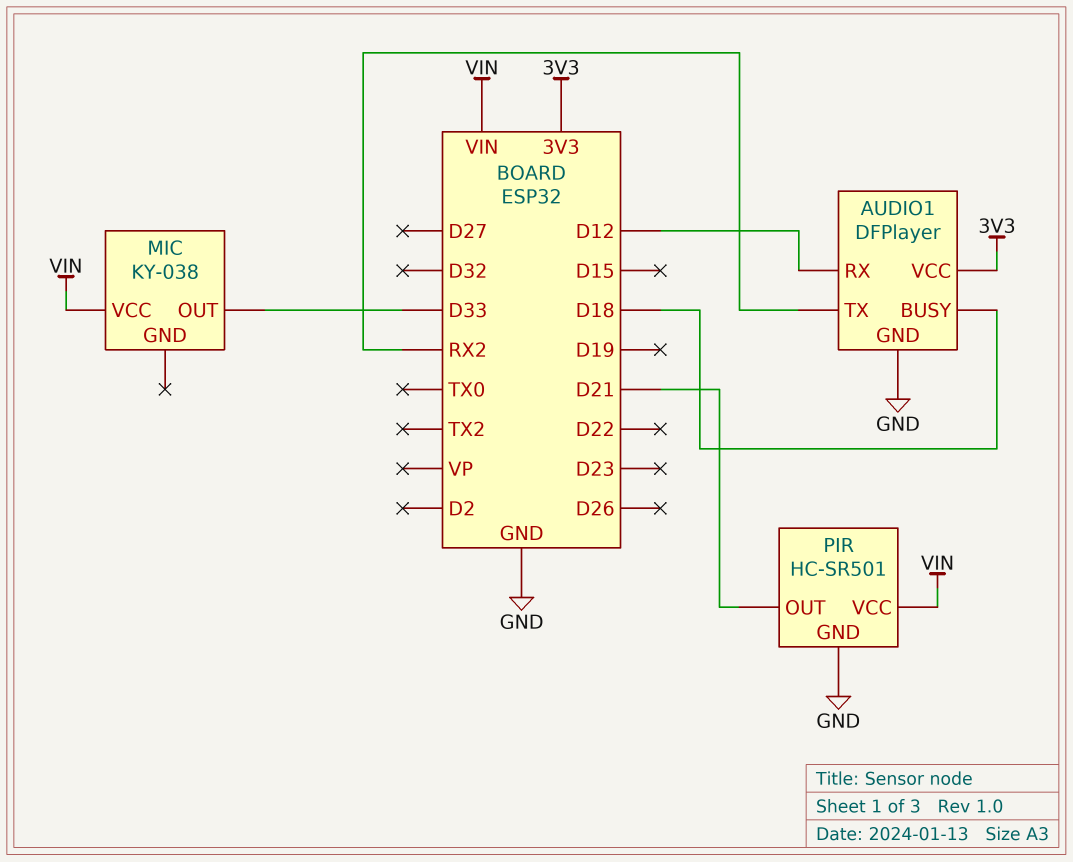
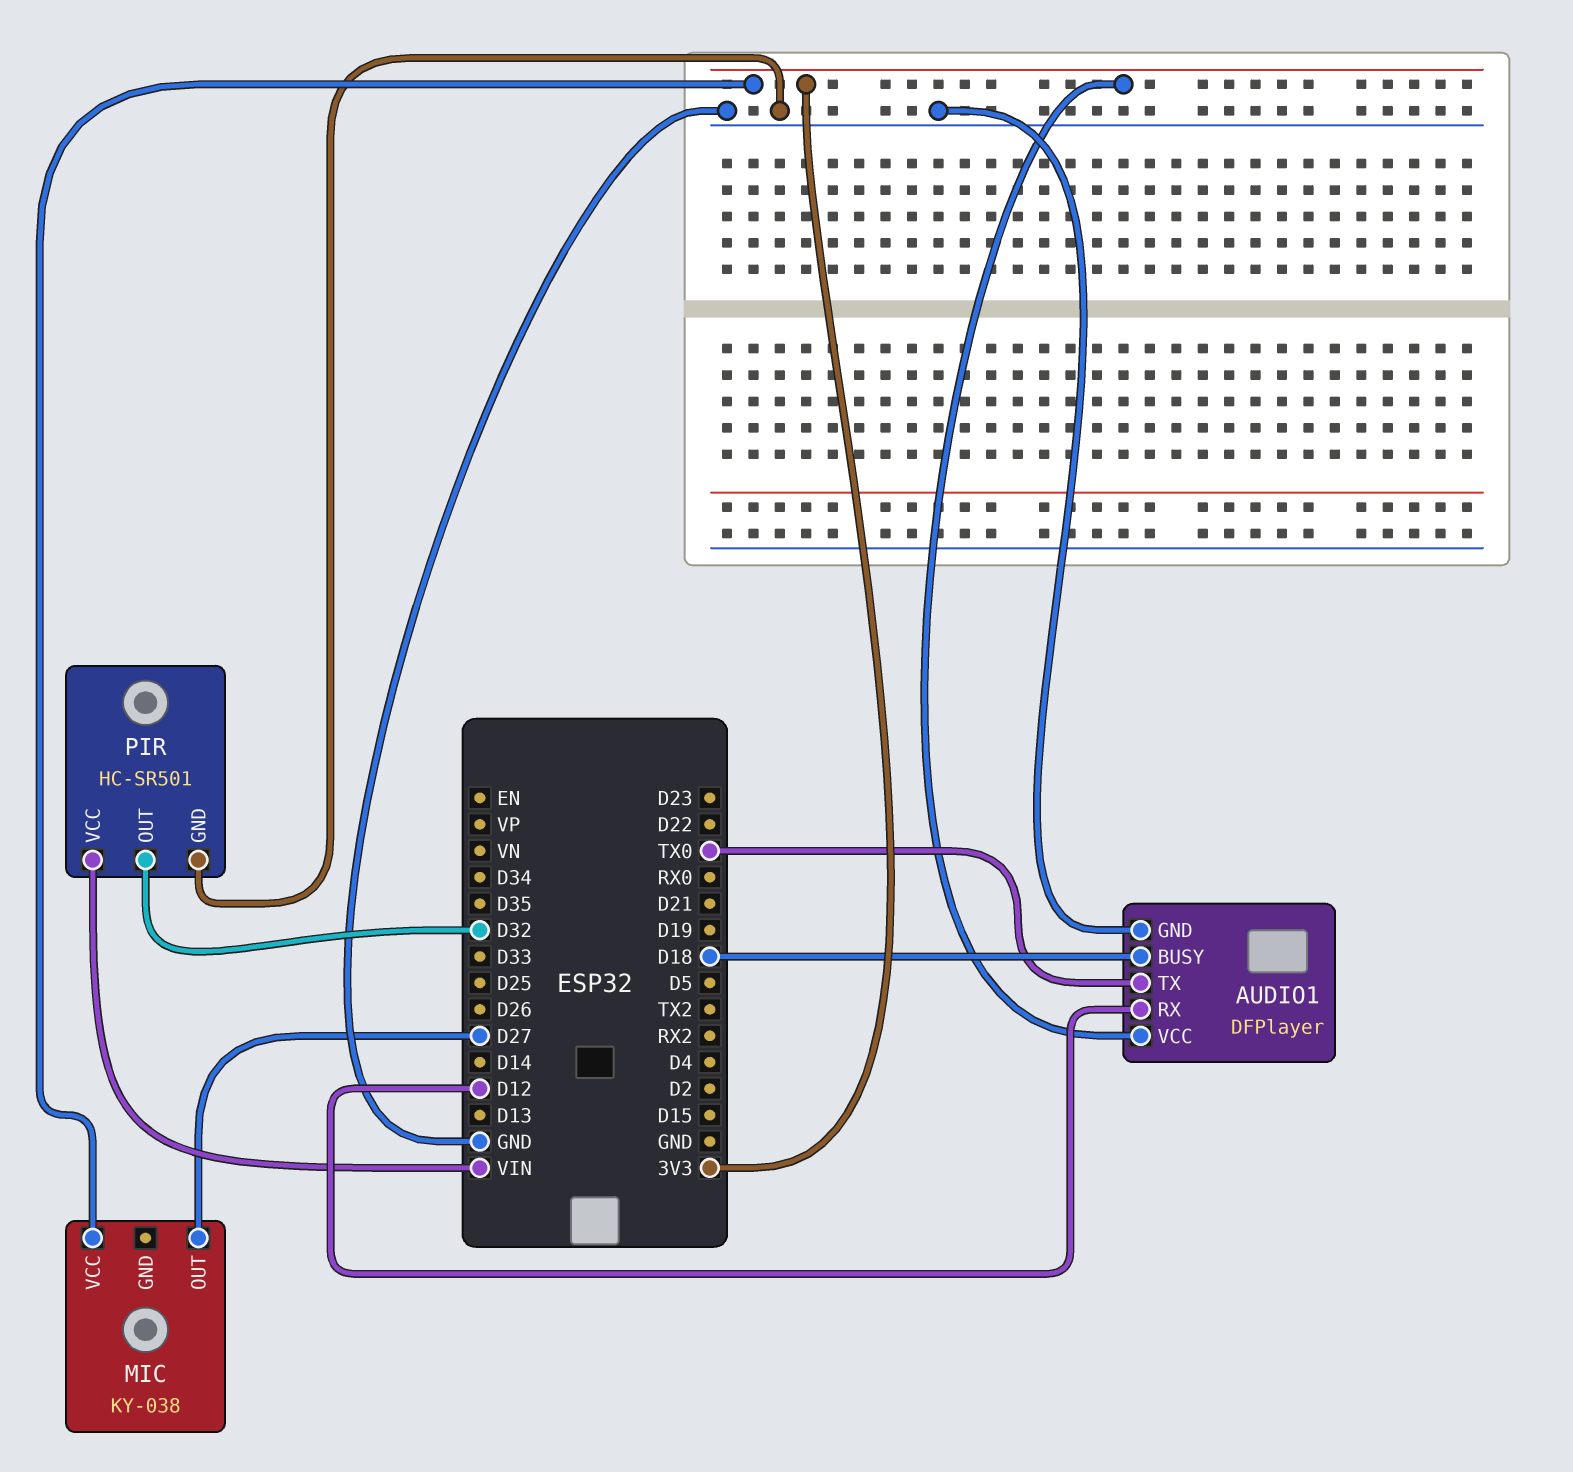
AUDIO1 pin TX: RX2 -> TX0
MIC pin OUT: D33 -> D27
MIC pin VCC: VIN -> 3V3
PIR pin OUT: D21 -> D32

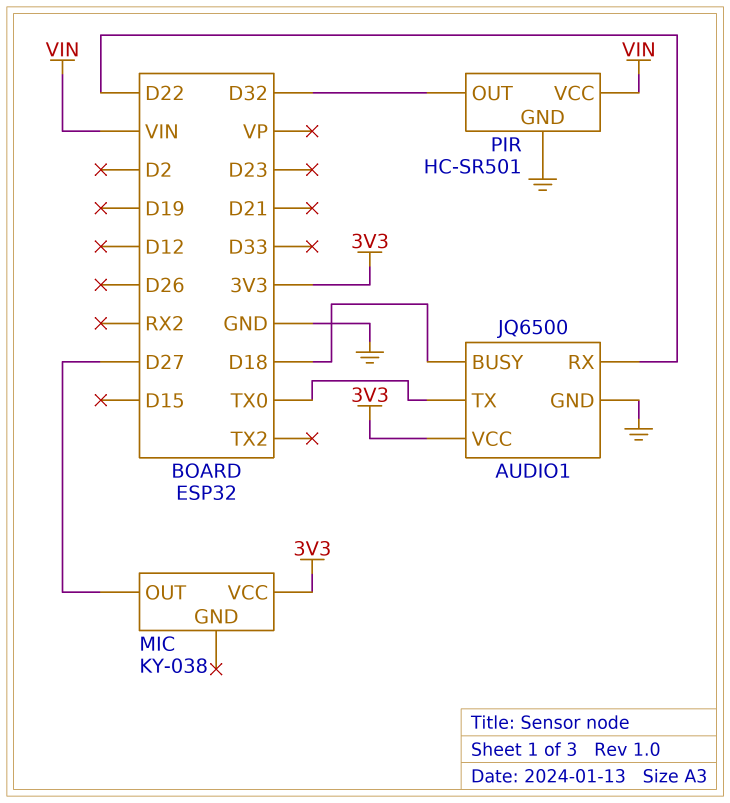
AUDIO1: DFPlayer -> JQ6500
AUDIO1 pin RX: D12 -> D22

